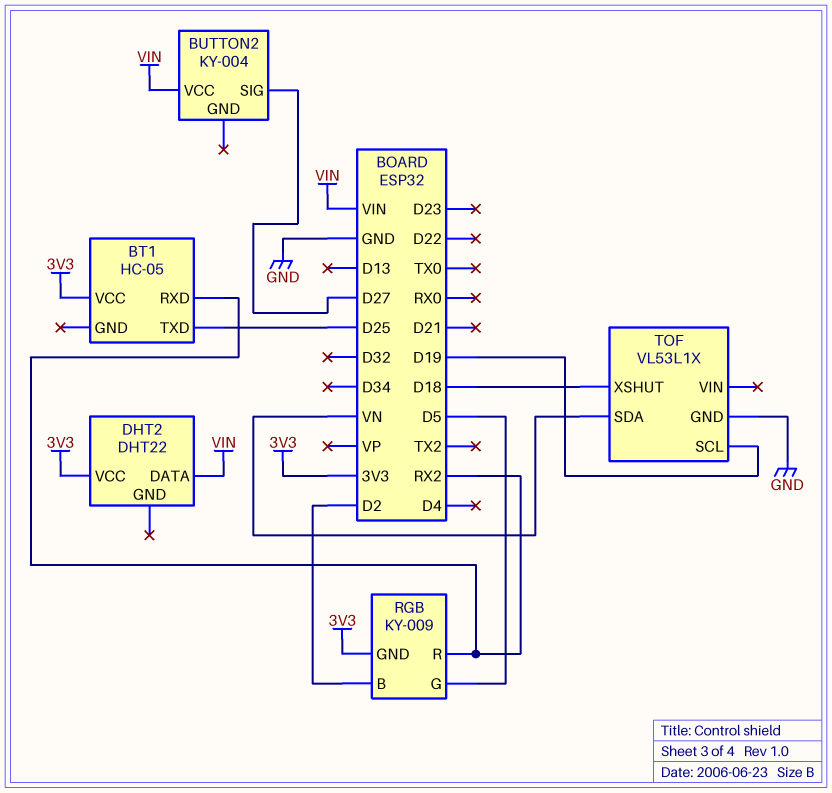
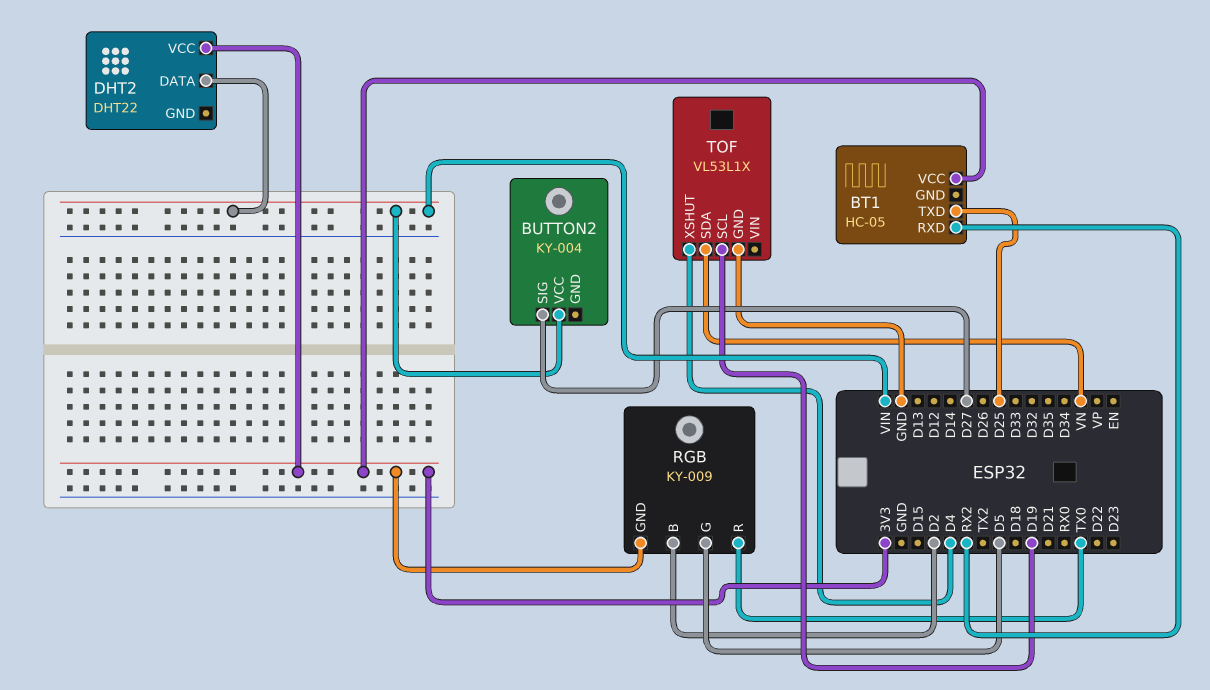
RGB pin R: RX2 -> TX0
TOF pin XSHUT: D18 -> D4

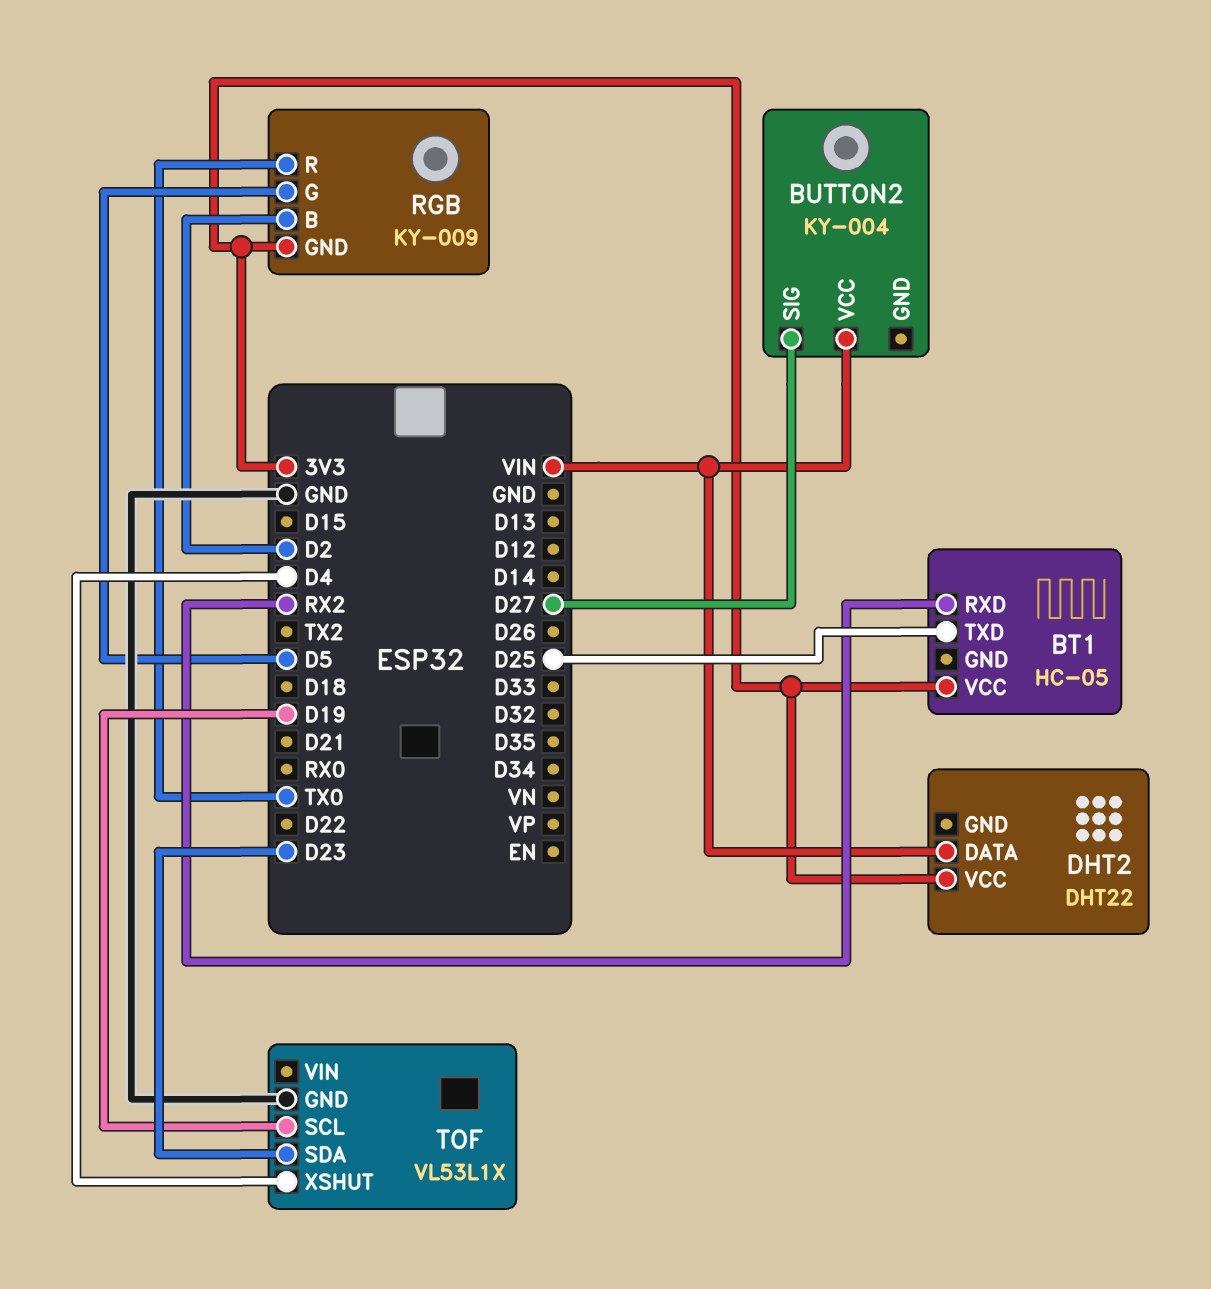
TOF pin SDA: VN -> D23

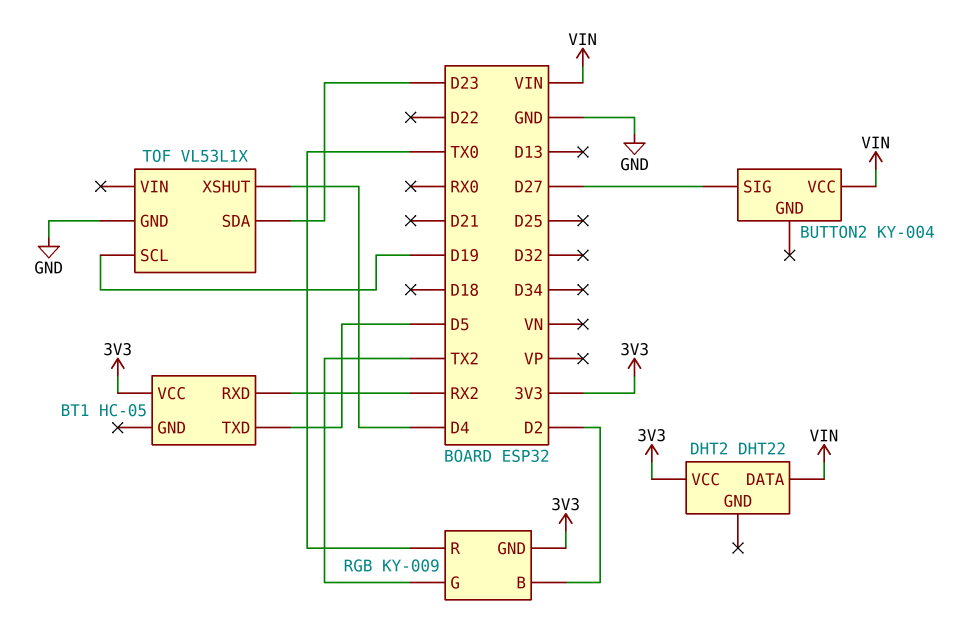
BT1 pin TXD: D25 -> D5
RGB pin G: D5 -> TX2

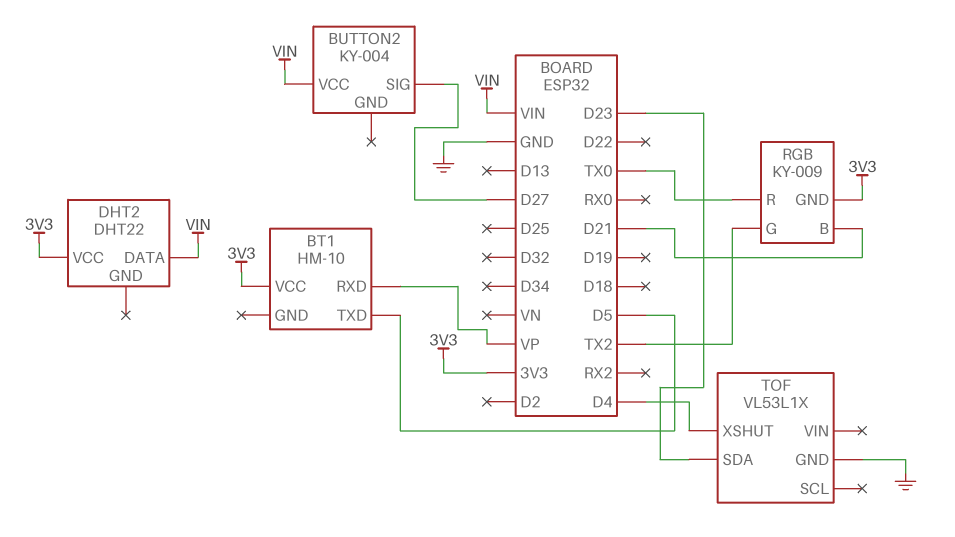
BT1: HC-05 -> HM-10
BT1 pin RXD: RX2 -> VP
RGB pin B: D2 -> D21
TOF pin SCL: D19 -> none

